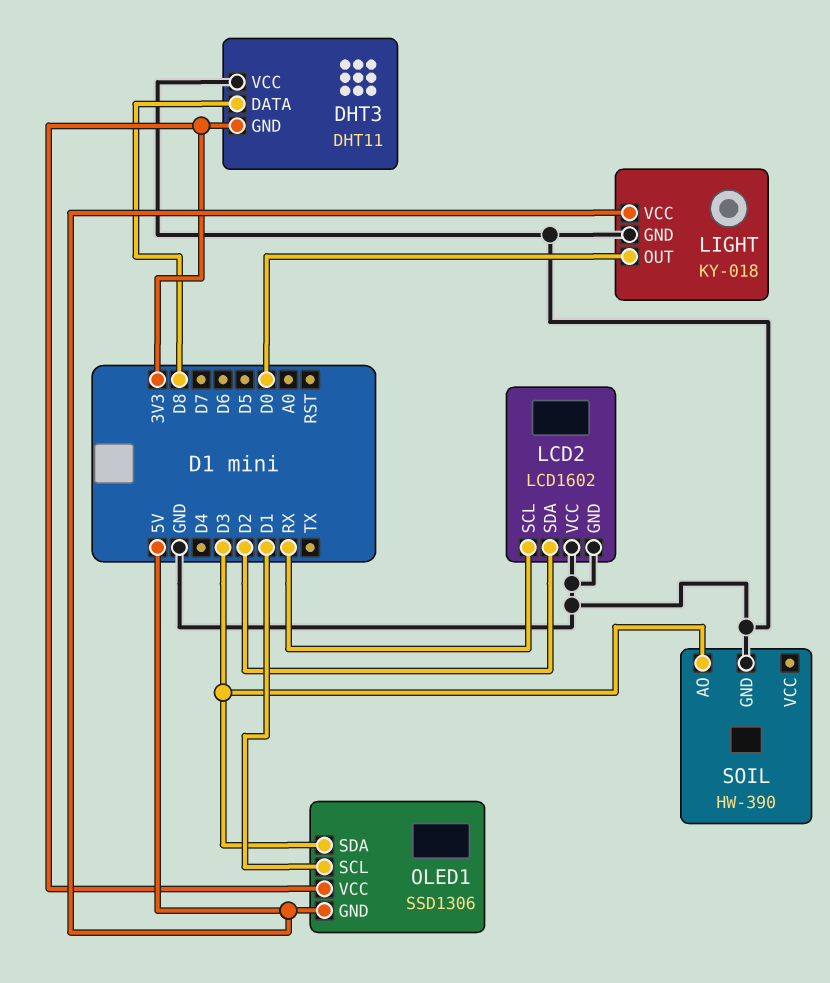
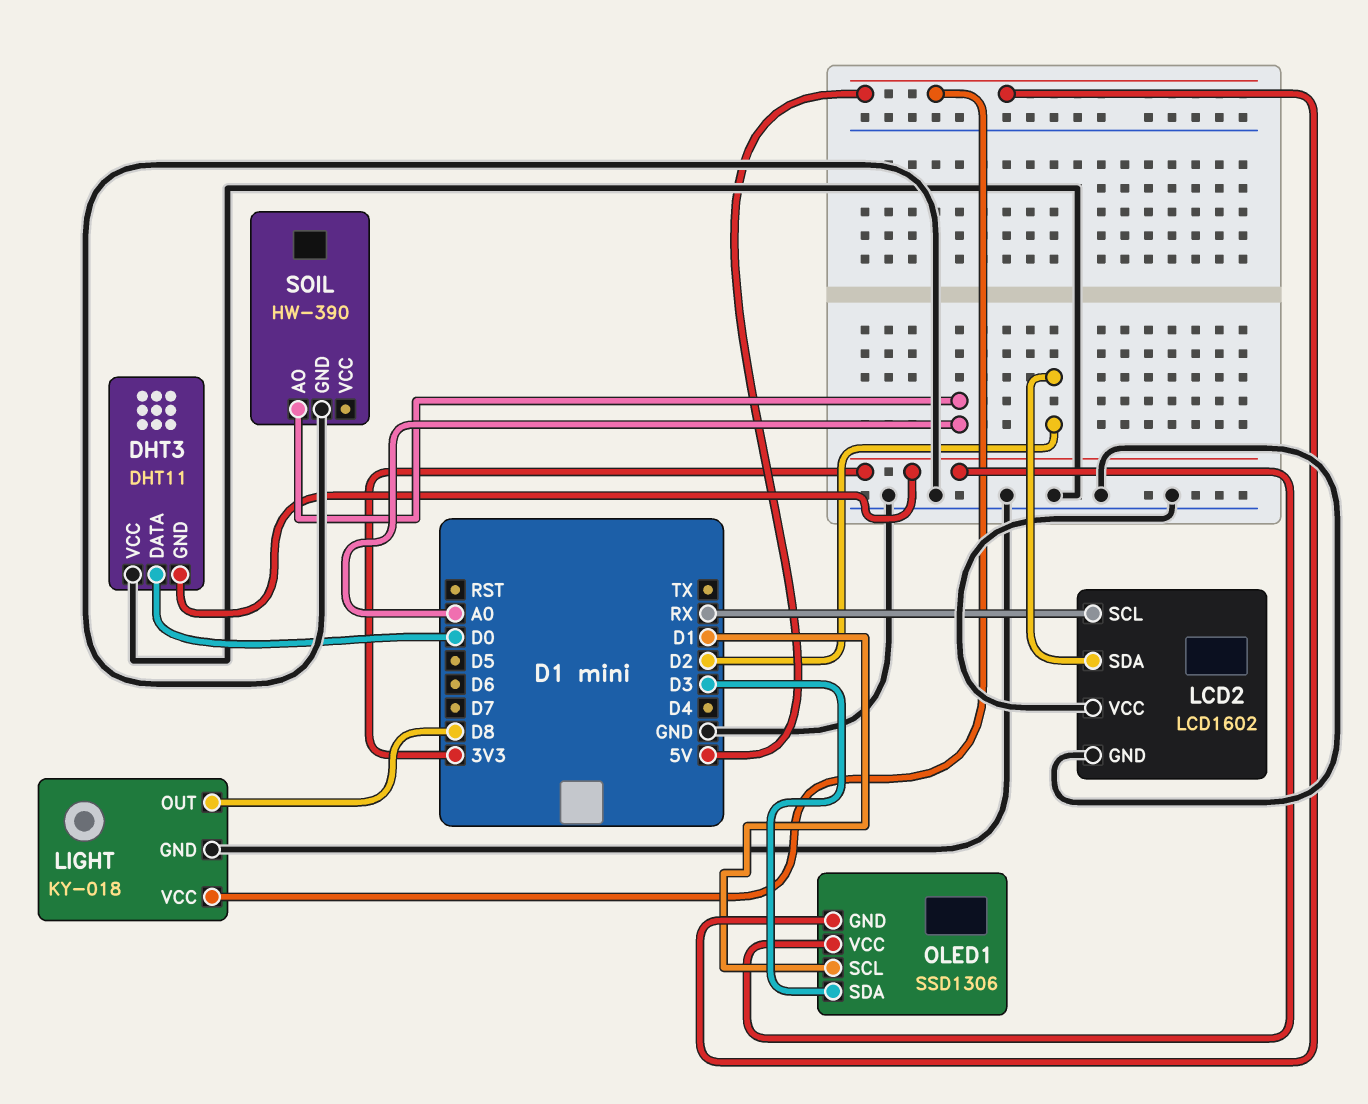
DHT3 pin DATA: D8 -> D0
LIGHT pin OUT: D0 -> D8
SOIL pin AO: D3 -> A0

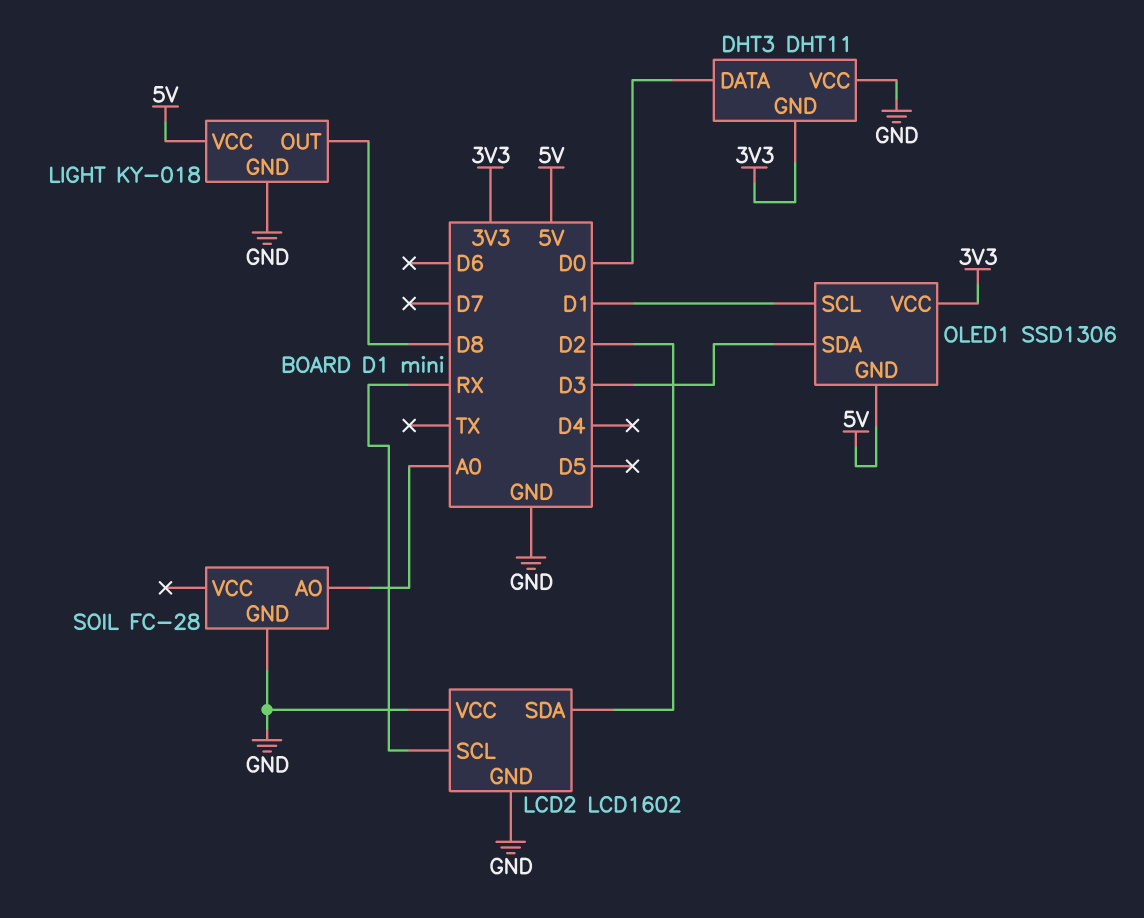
SOIL: HW-390 -> FC-28

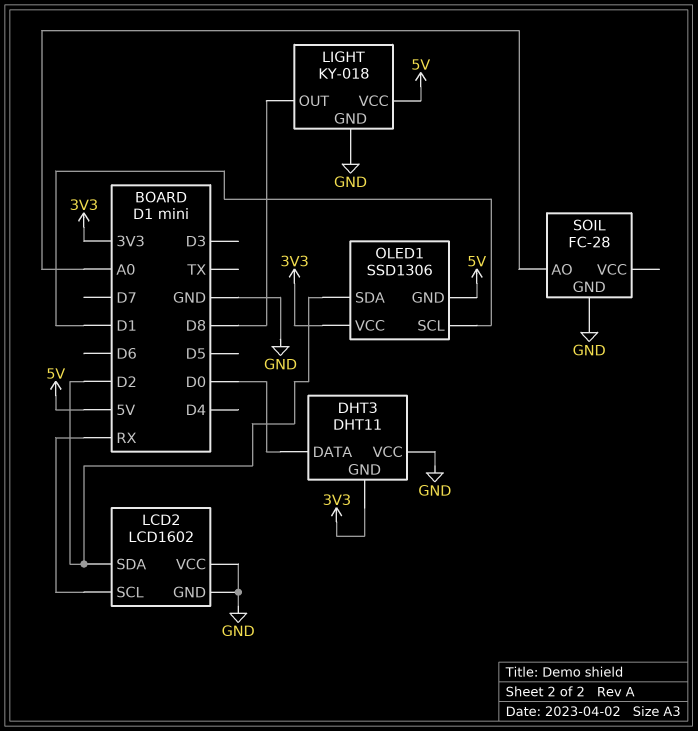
OLED1 pin SDA: D3 -> D2

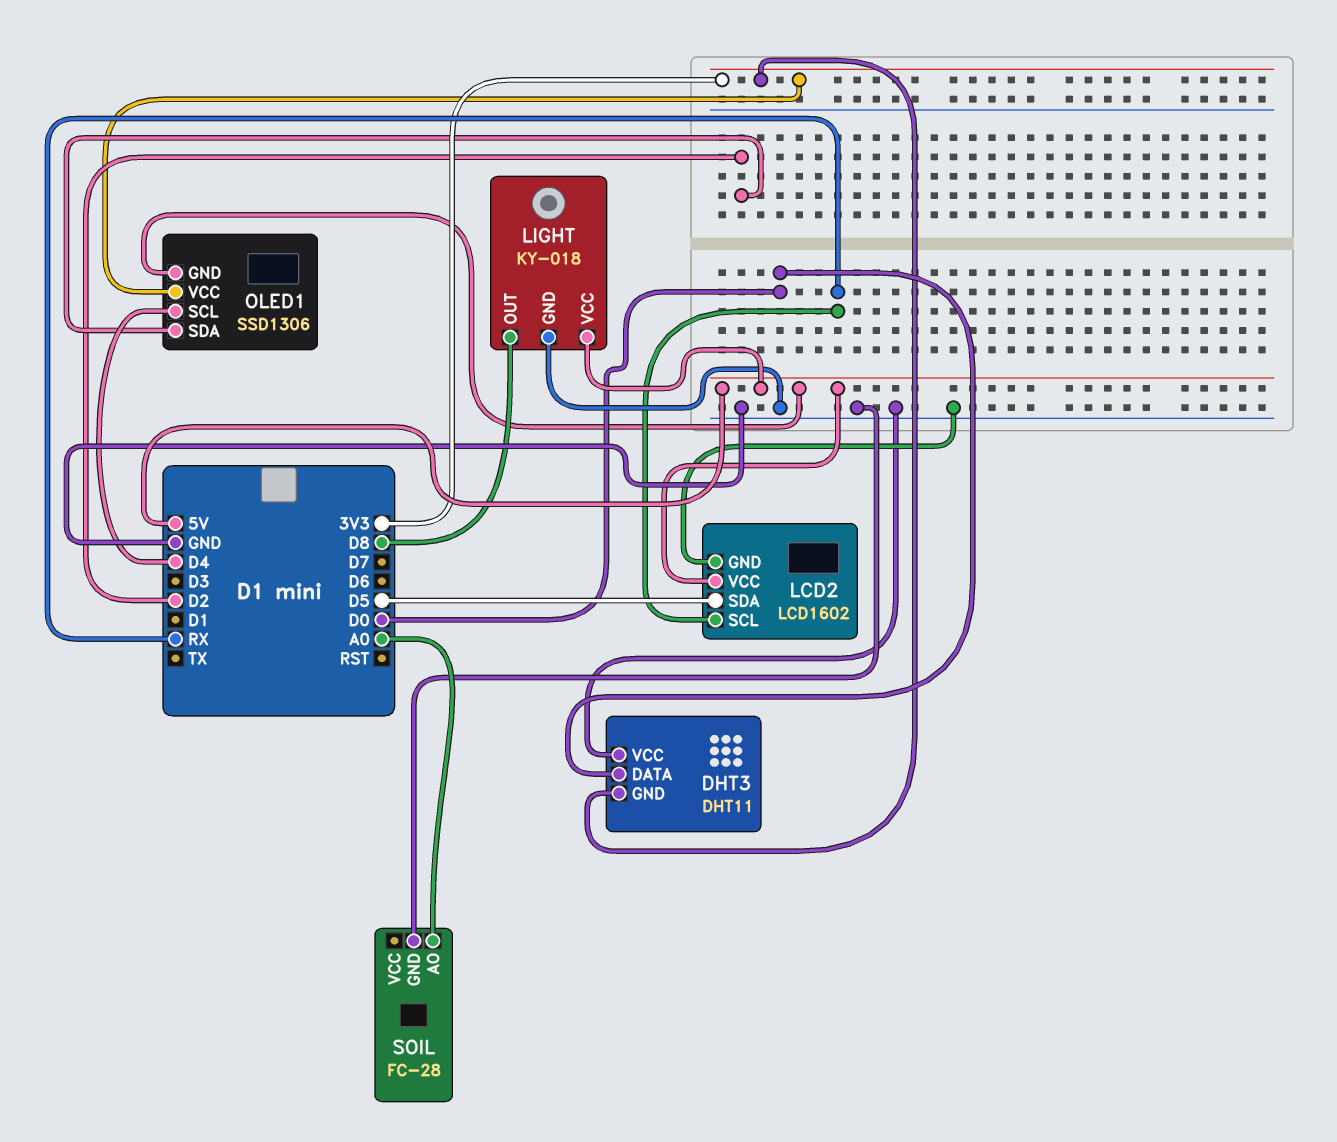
LCD2 pin SDA: D2 -> D5
LCD2 pin VCC: GND -> 5V
OLED1 pin SCL: D1 -> D4

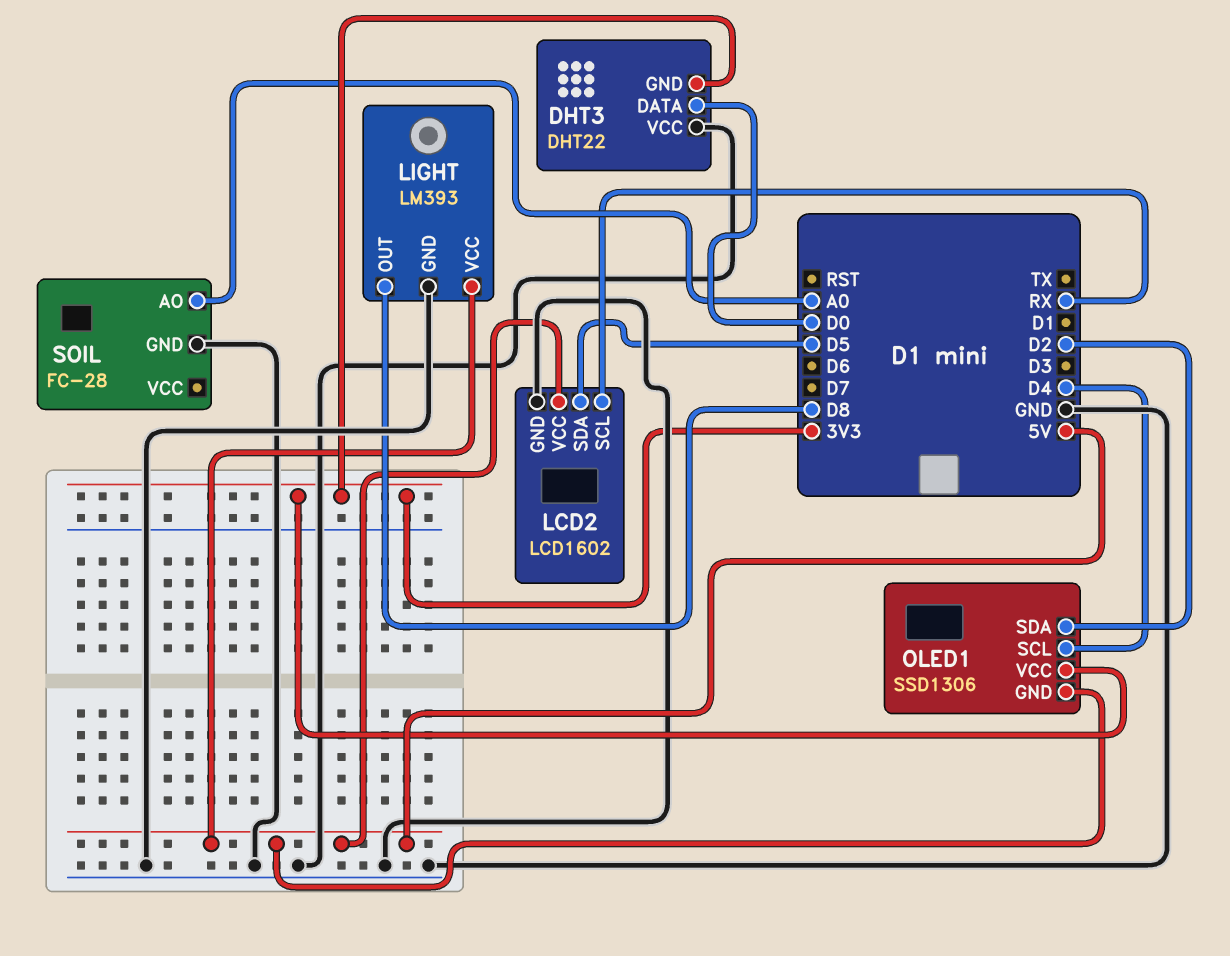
DHT3: DHT11 -> DHT22
LIGHT: KY-018 -> LM393

